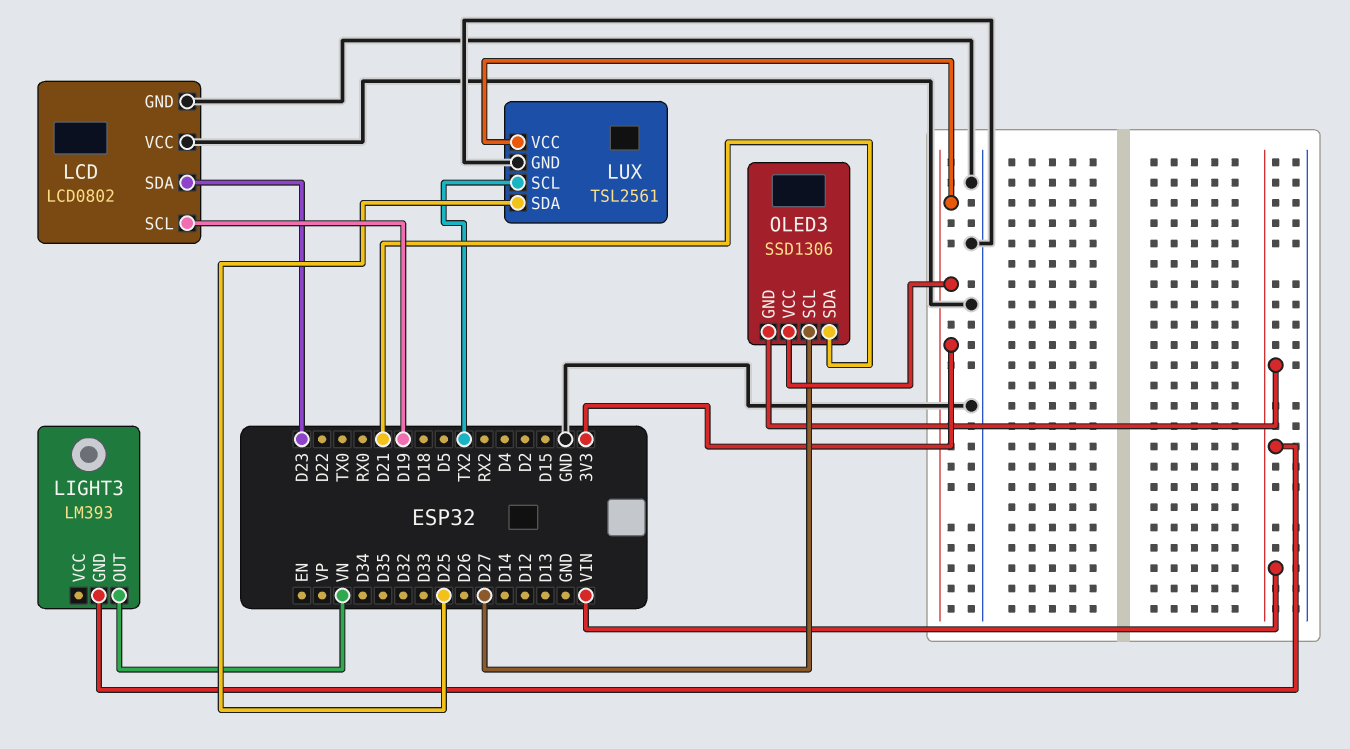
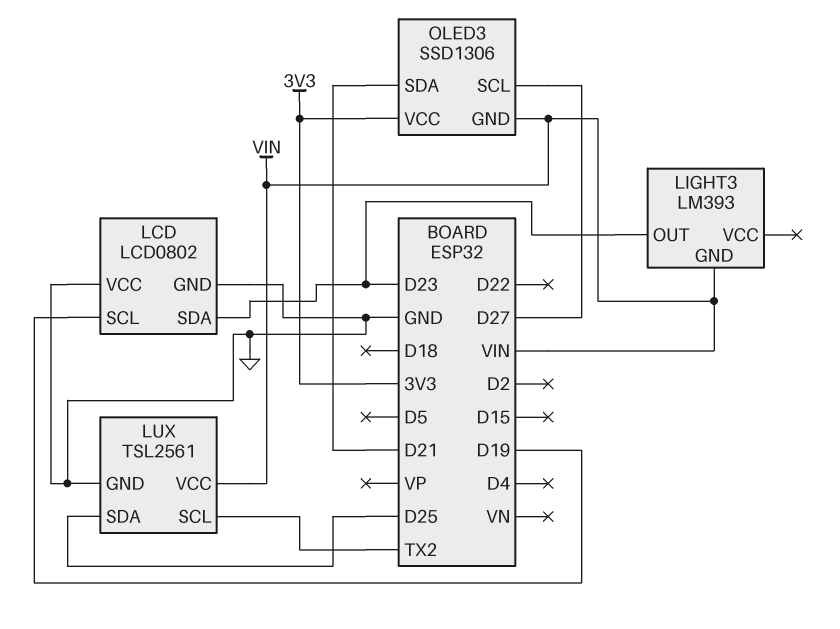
LIGHT3 pin OUT: VN -> D23
LUX pin VCC: 3V3 -> VIN

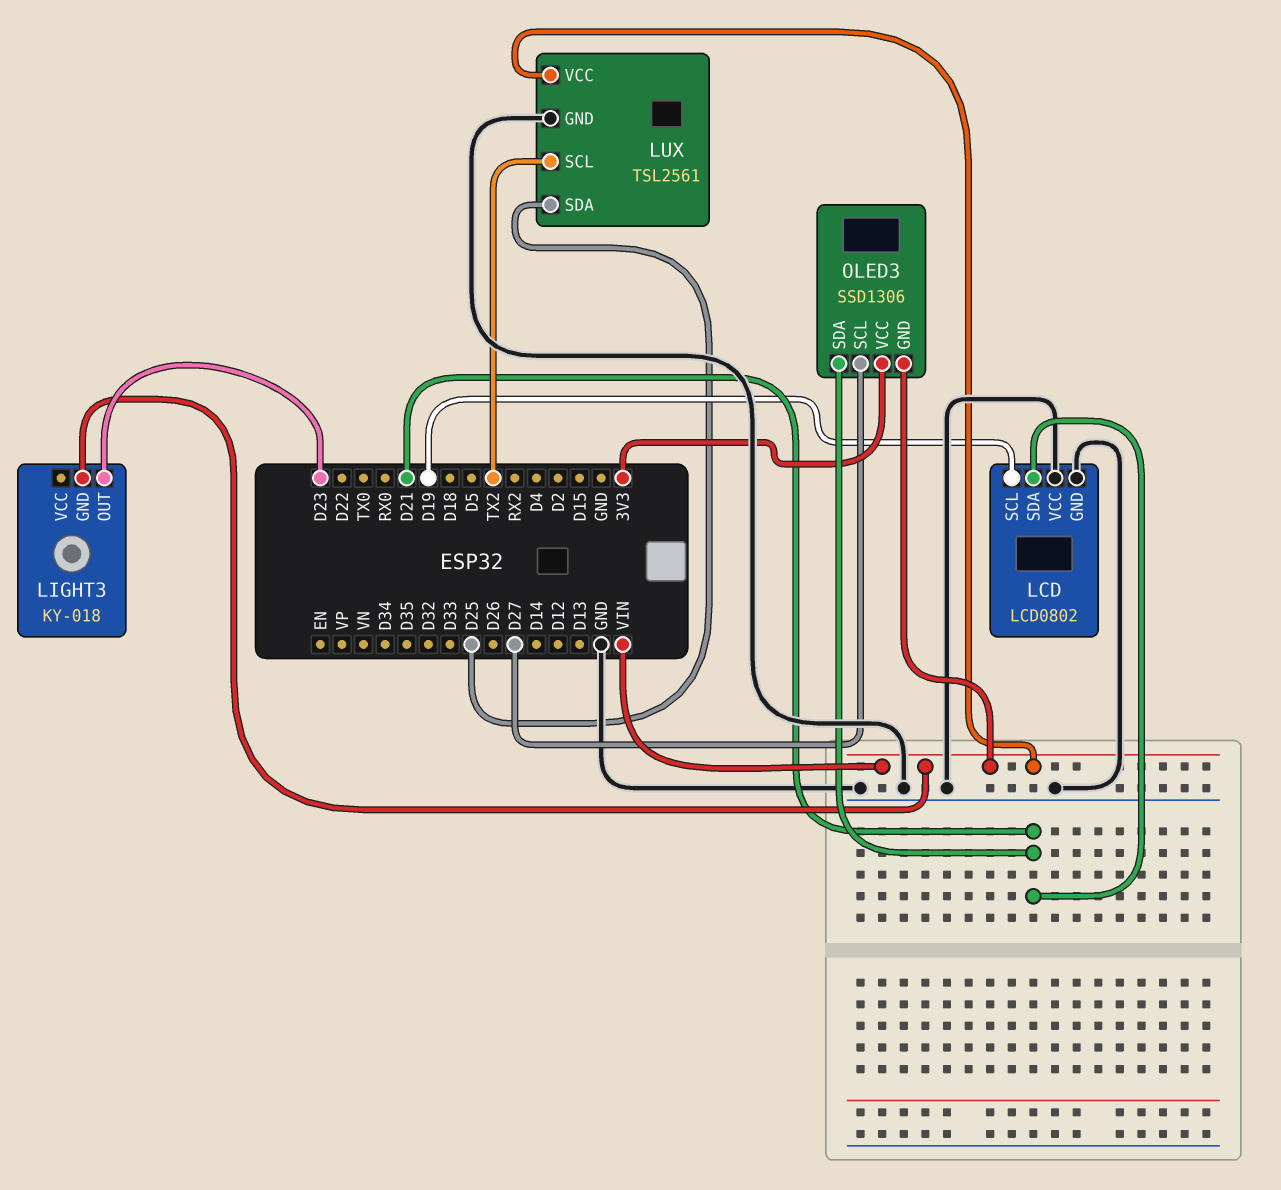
LCD pin SDA: D23 -> D21
LIGHT3: LM393 -> KY-018

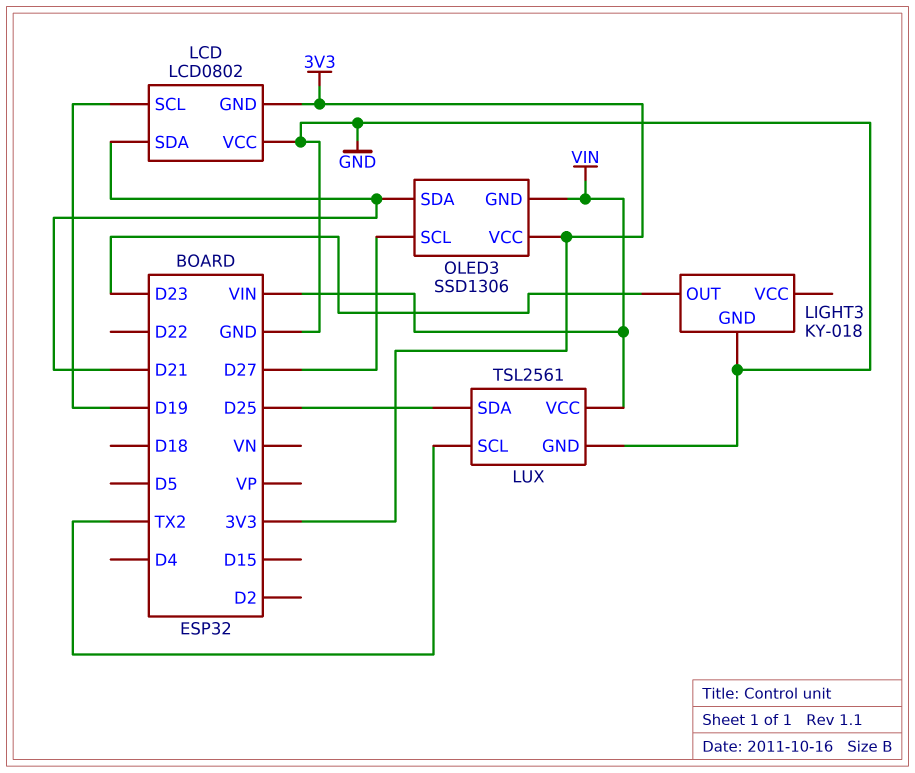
LCD pin GND: GND -> 3V3
LIGHT3 pin GND: VIN -> GND

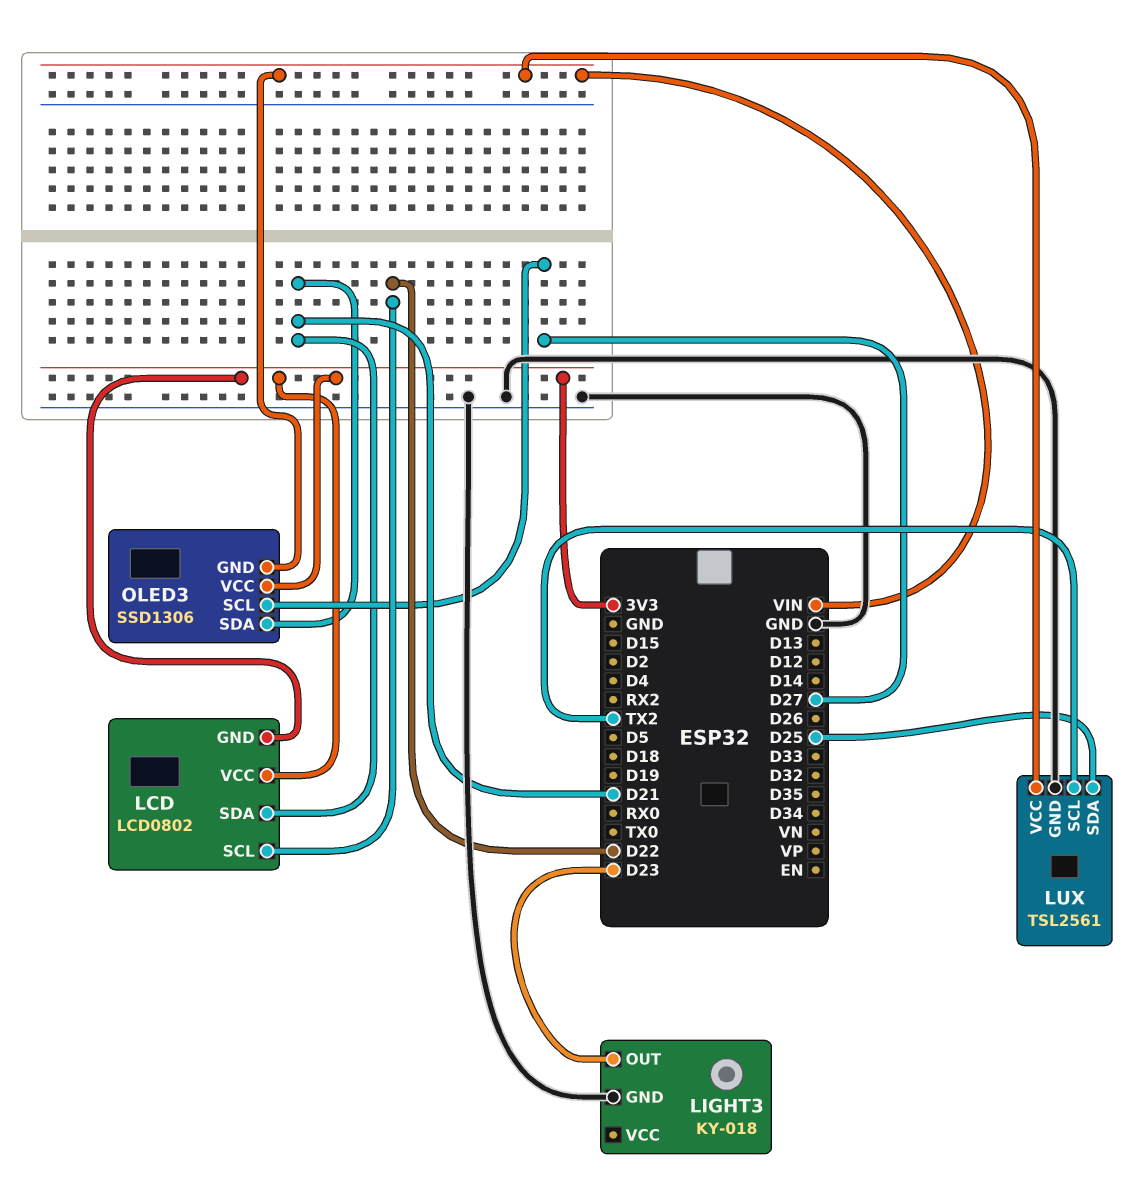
LCD pin SCL: D19 -> D22
LCD pin VCC: GND -> 3V3

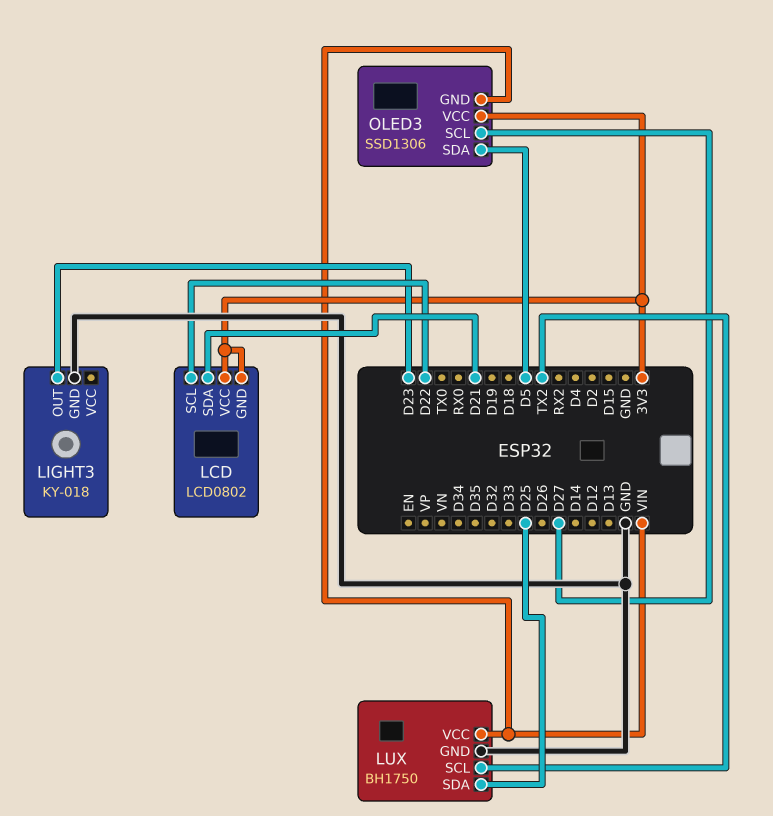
LUX: TSL2561 -> BH1750
OLED3 pin SDA: D21 -> D5

